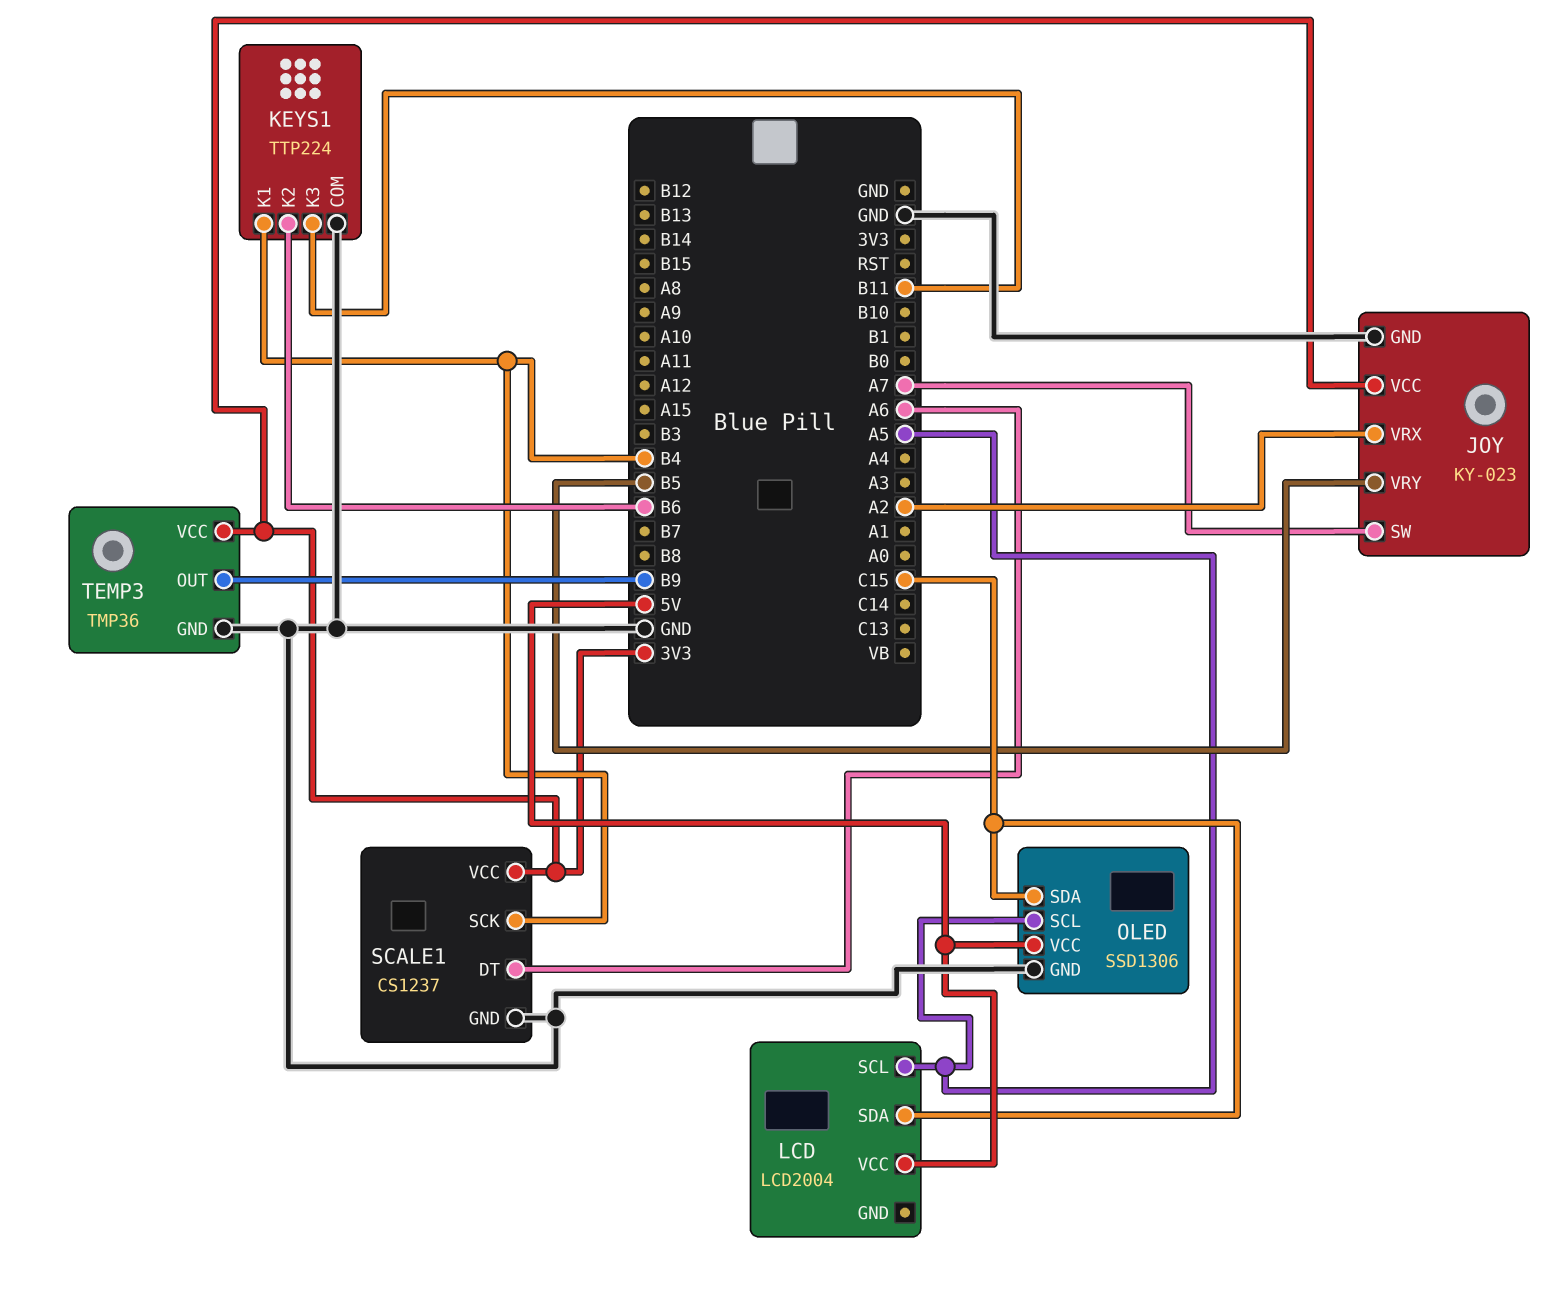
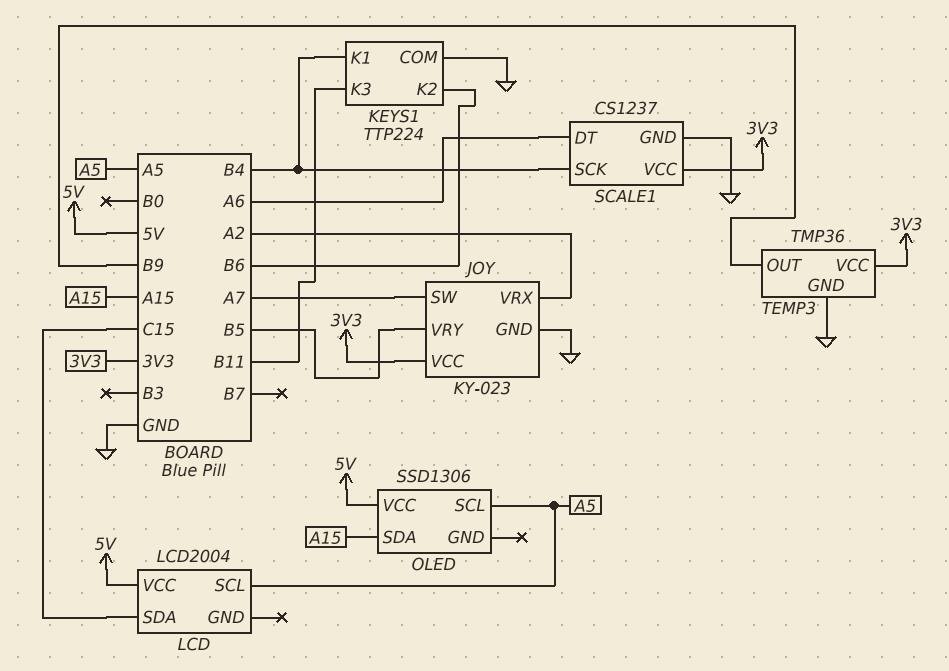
OLED pin GND: GND -> none
OLED pin SDA: C15 -> A15

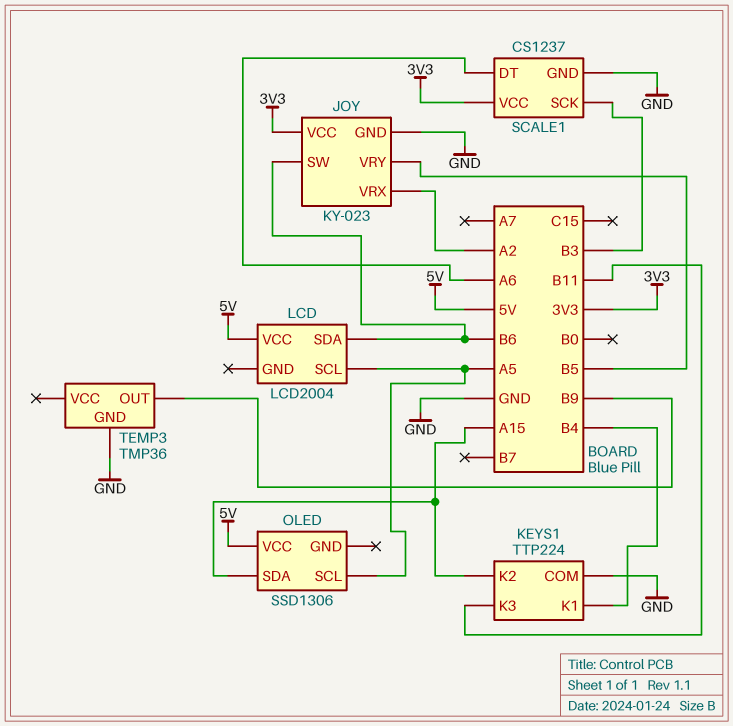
JOY pin SW: A7 -> B6
KEYS1 pin K2: B6 -> A15
LCD pin SDA: C15 -> B6
SCALE1 pin SCK: B4 -> B3
TEMP3 pin VCC: 3V3 -> none

